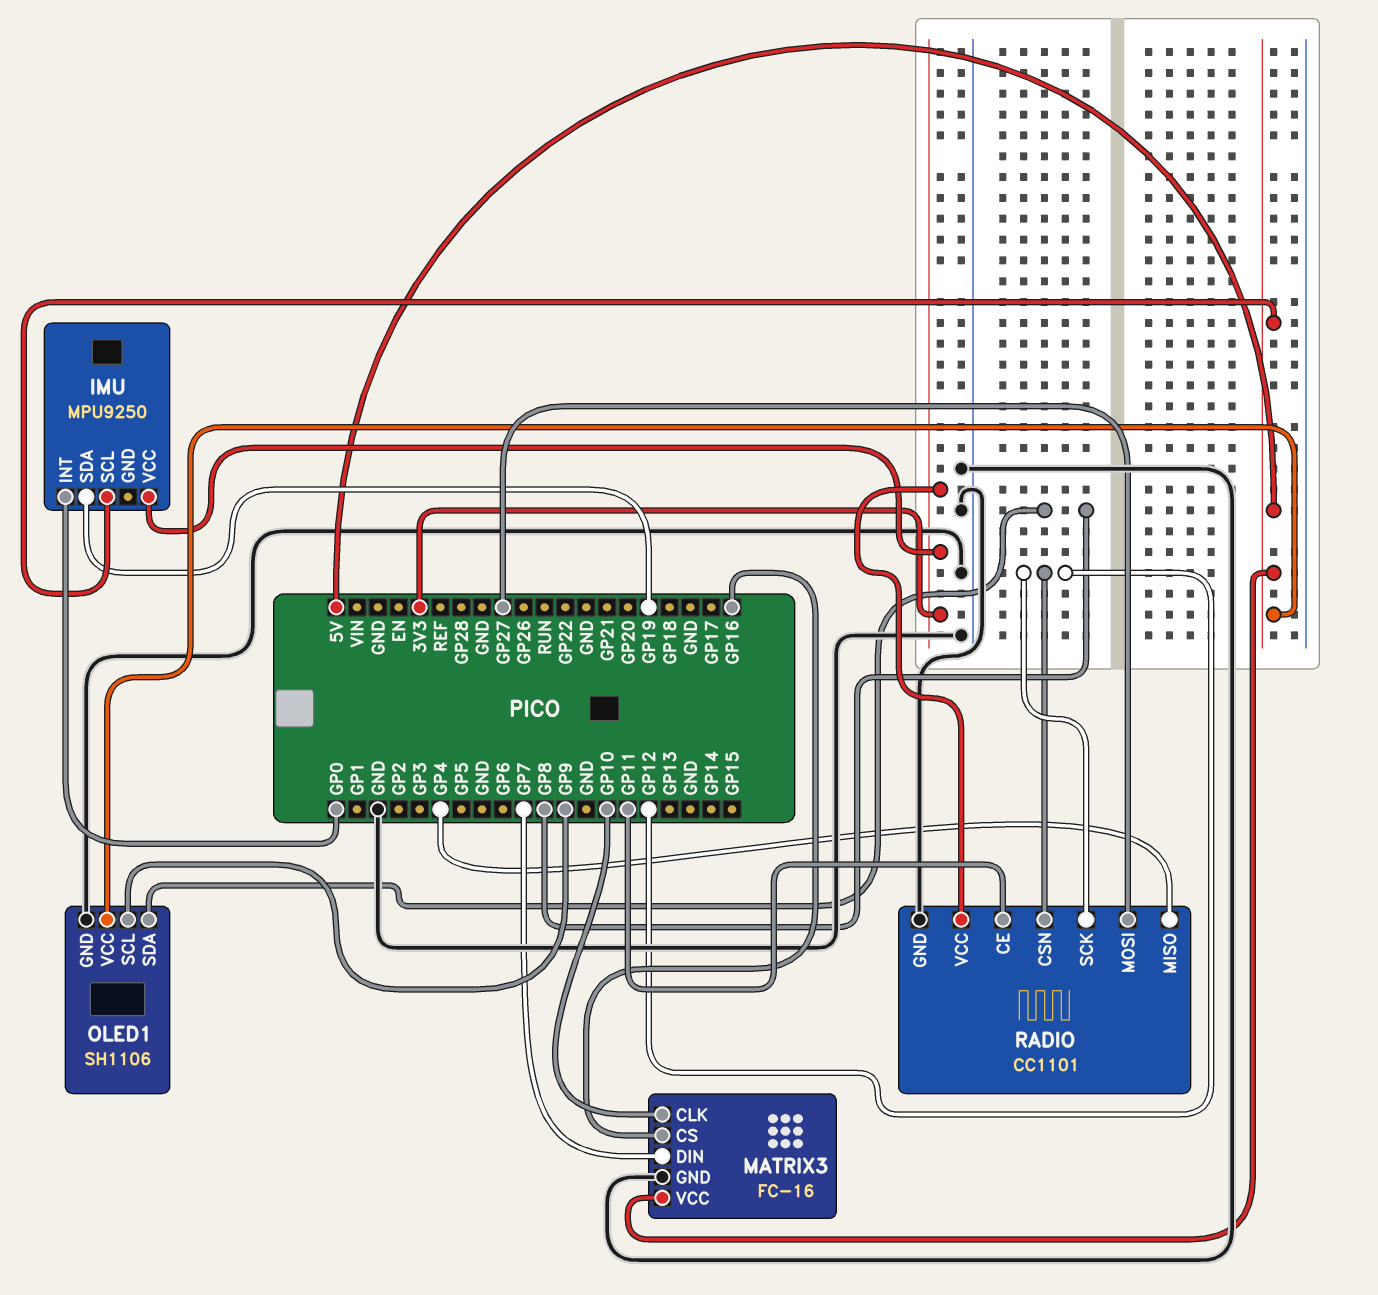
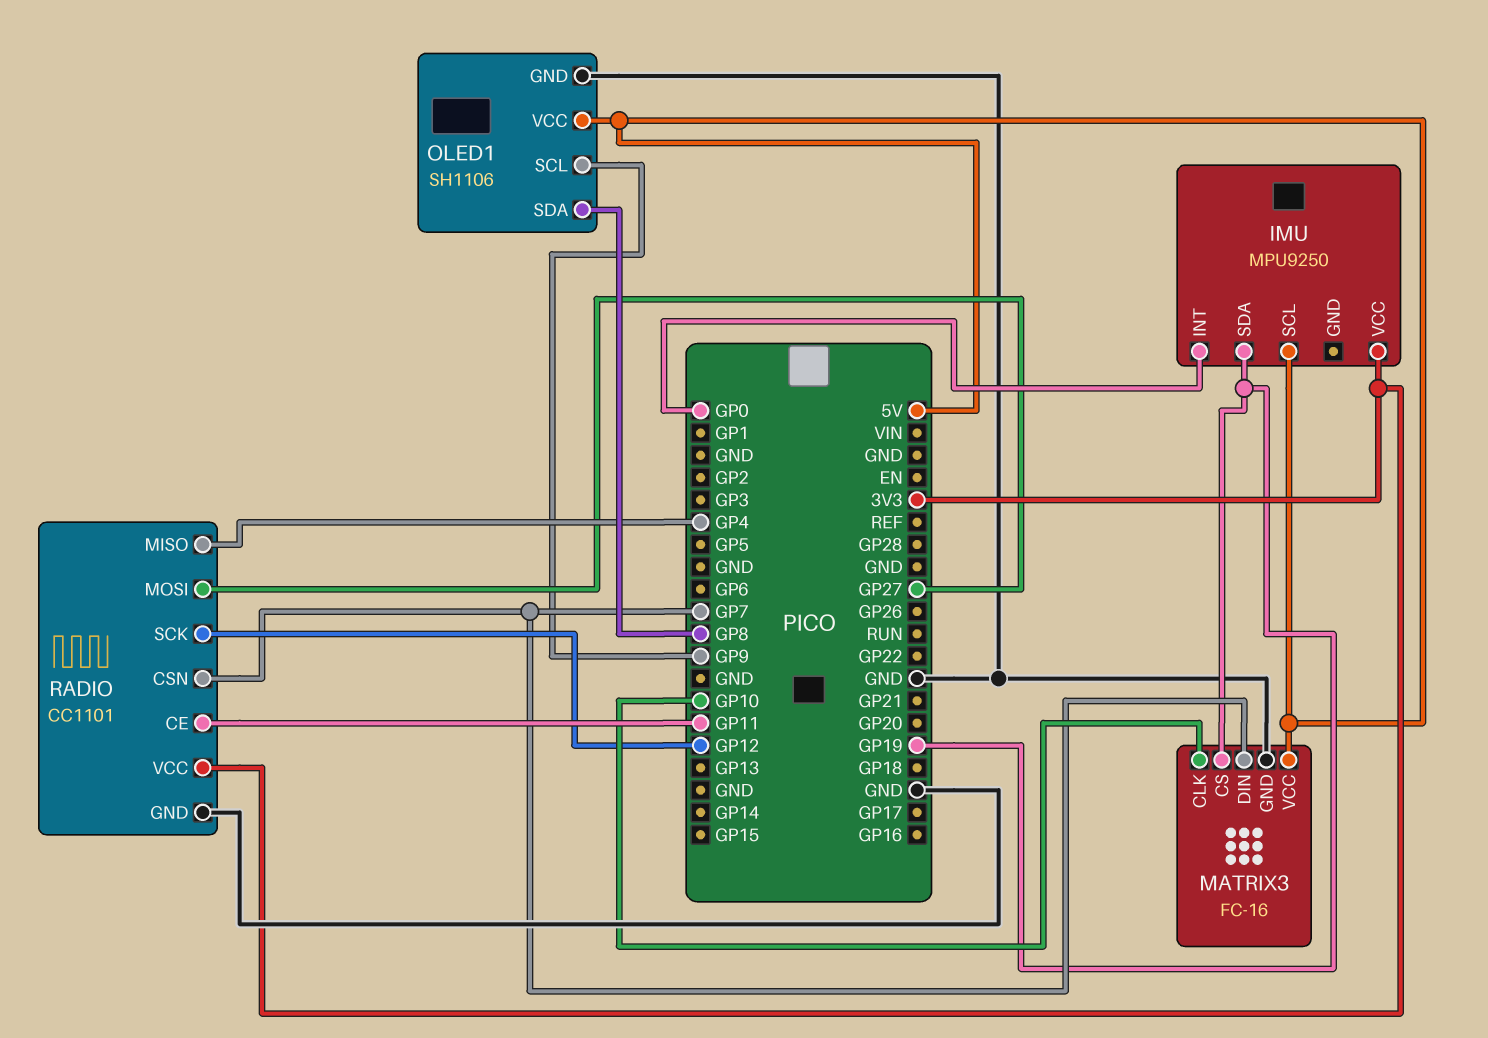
MATRIX3 pin CS: GP16 -> GP19
RADIO pin CSN: GP12 -> GP7

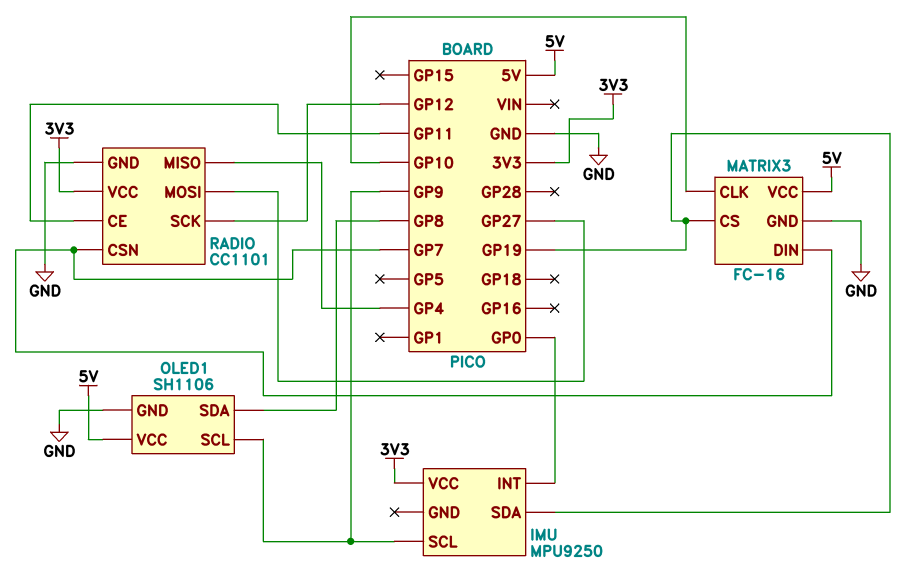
IMU pin SCL: 5V -> GP9

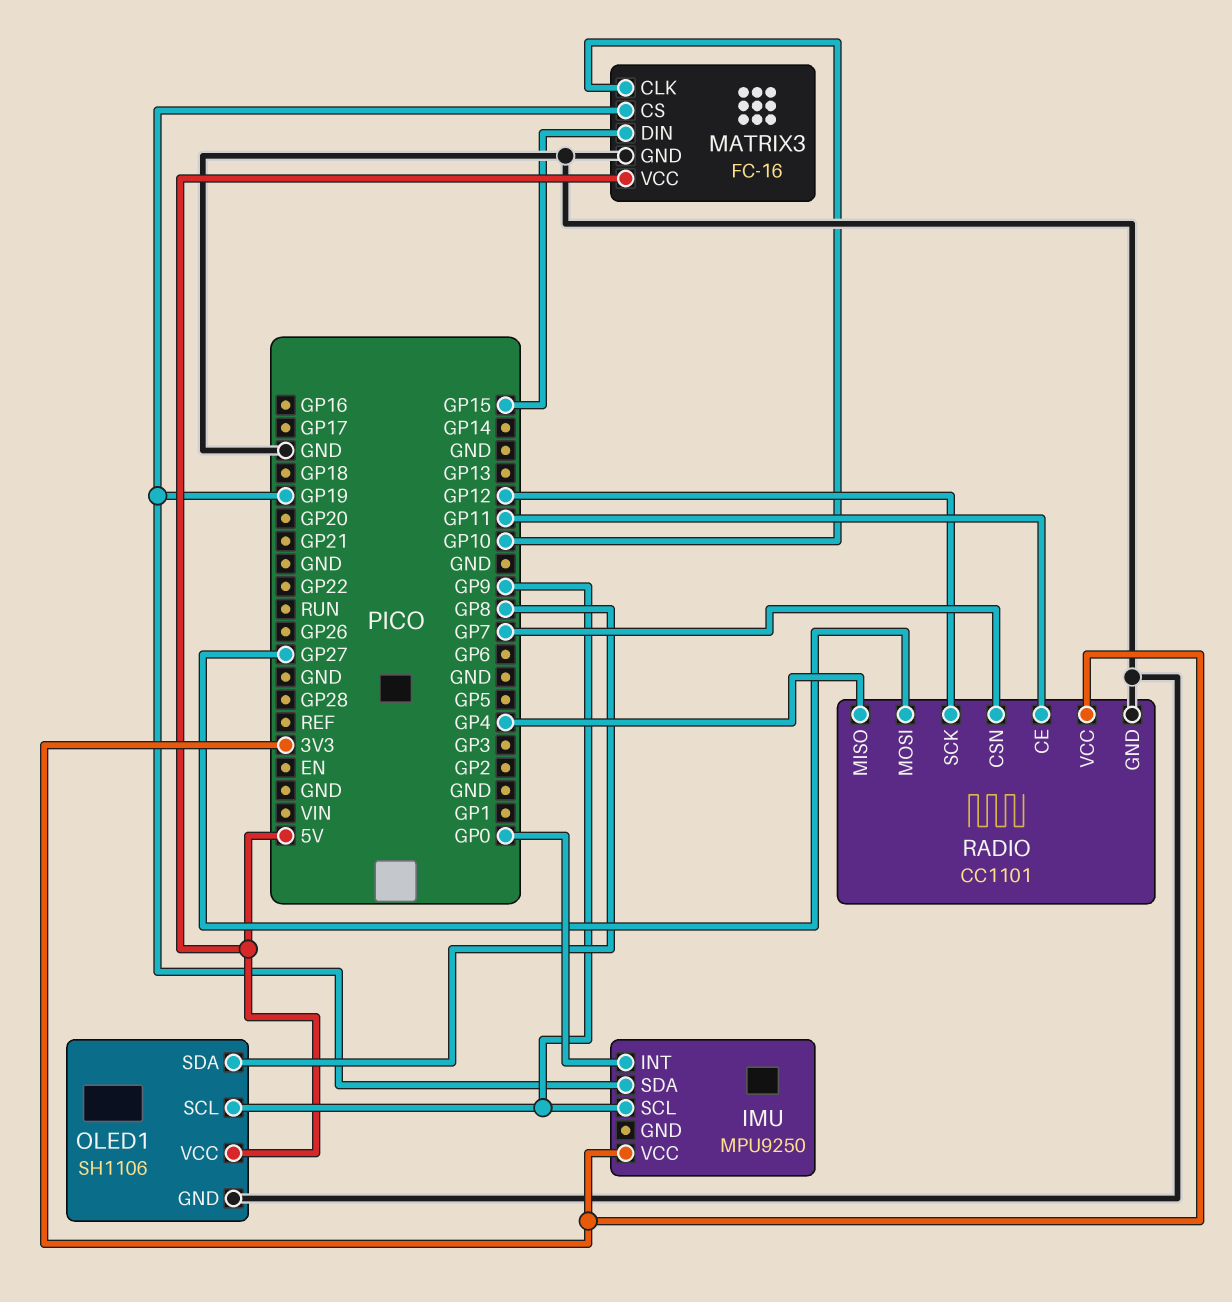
MATRIX3 pin DIN: GP7 -> GP15

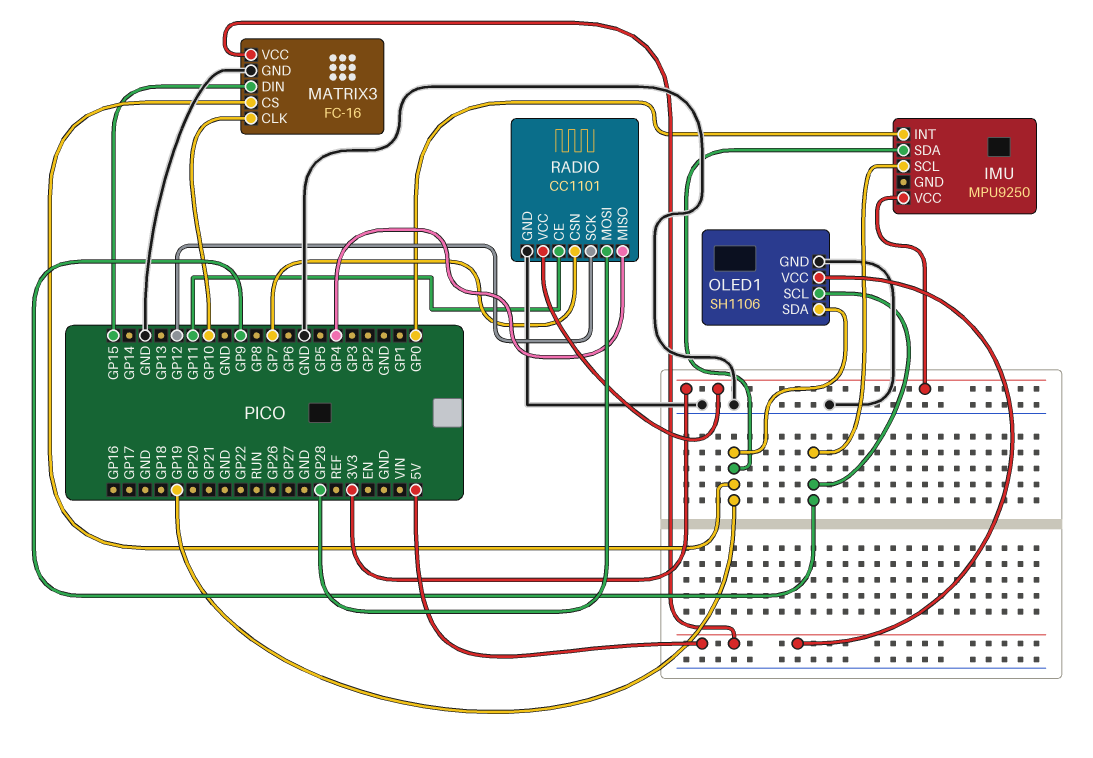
OLED1 pin SDA: GP8 -> GP19
RADIO pin MOSI: GP27 -> GP28

